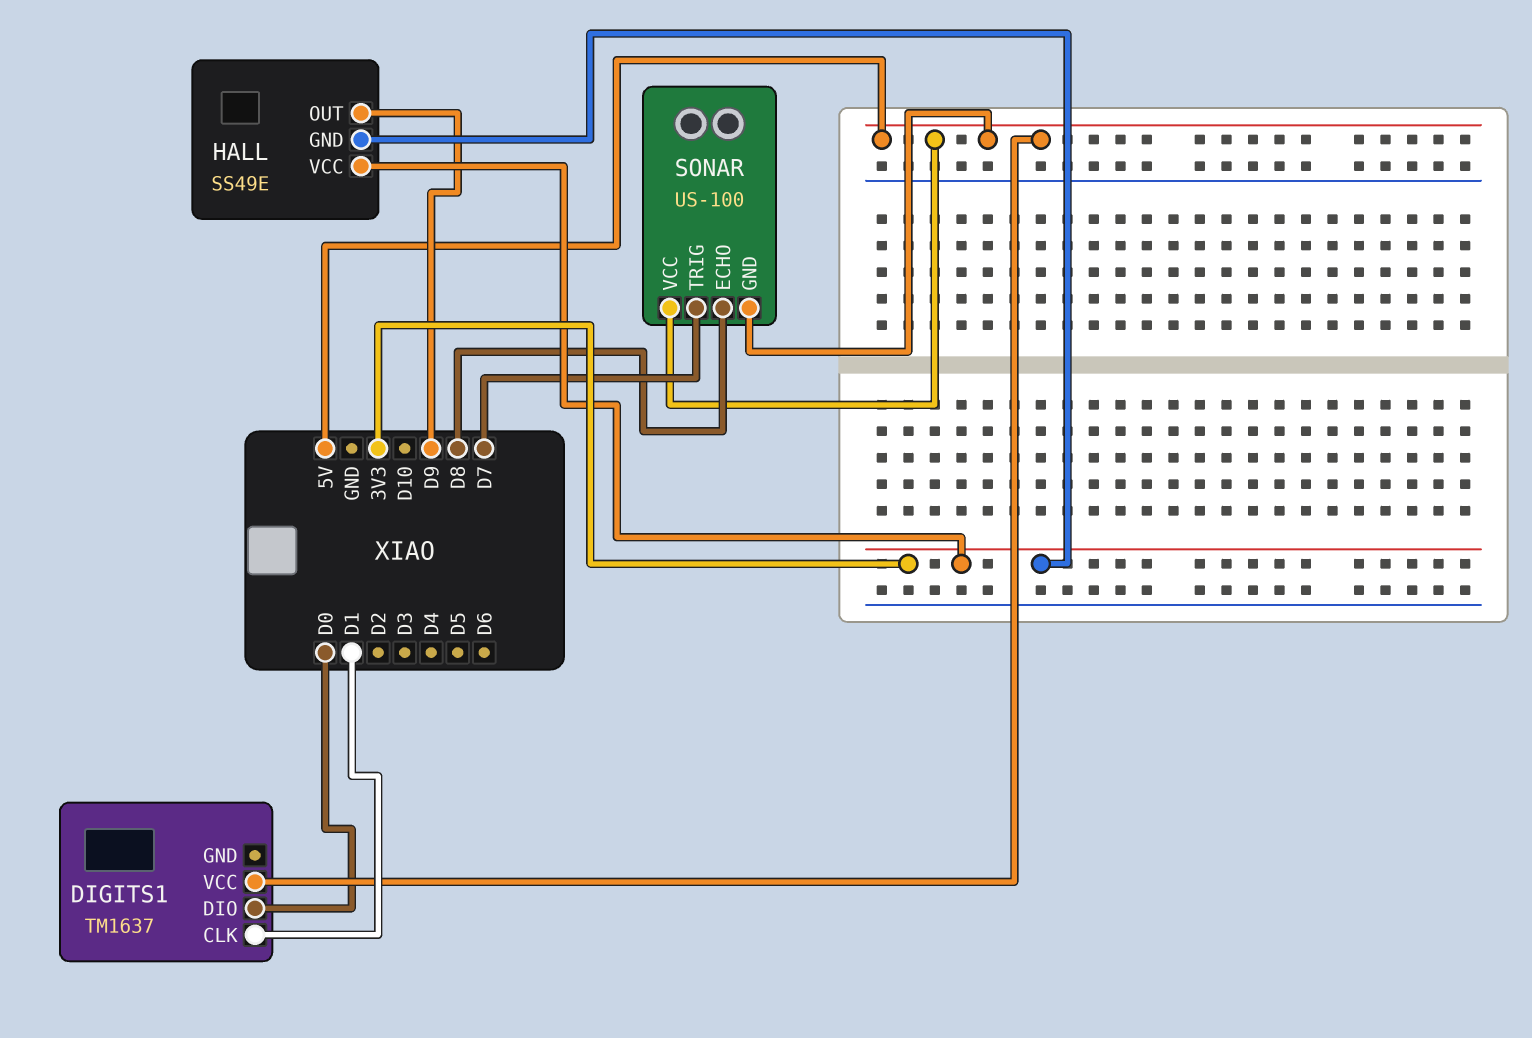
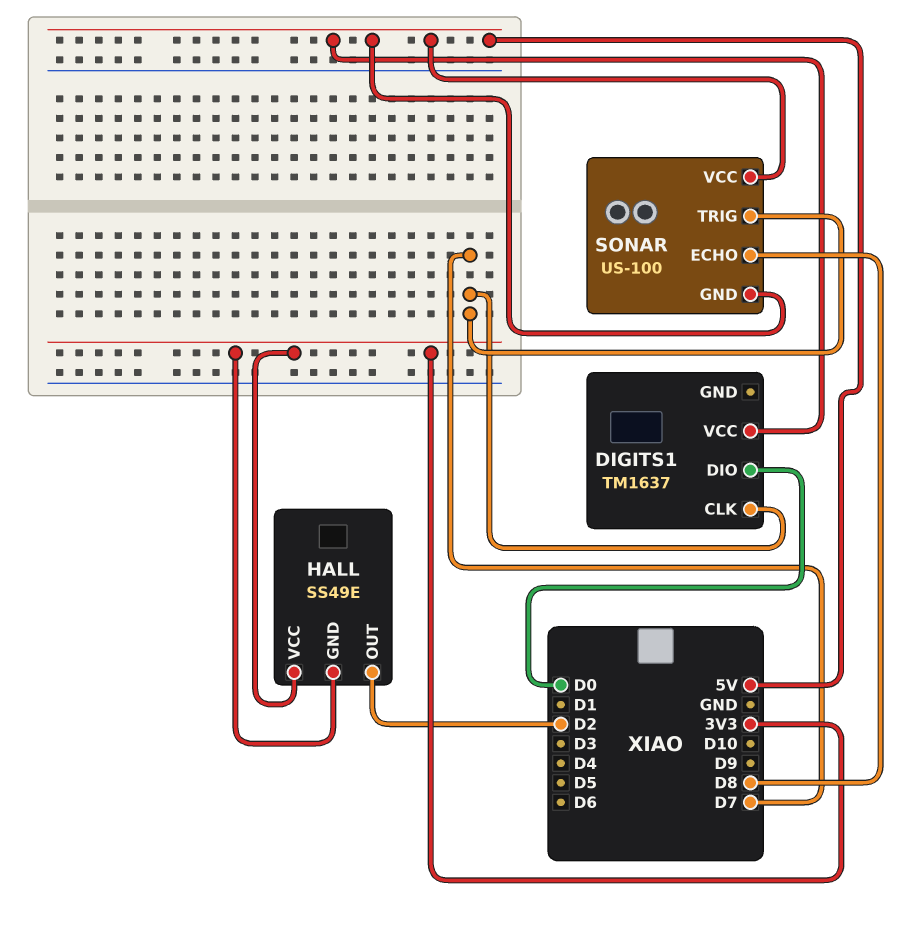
DIGITS1 pin CLK: D1 -> D7
HALL pin OUT: D9 -> D2

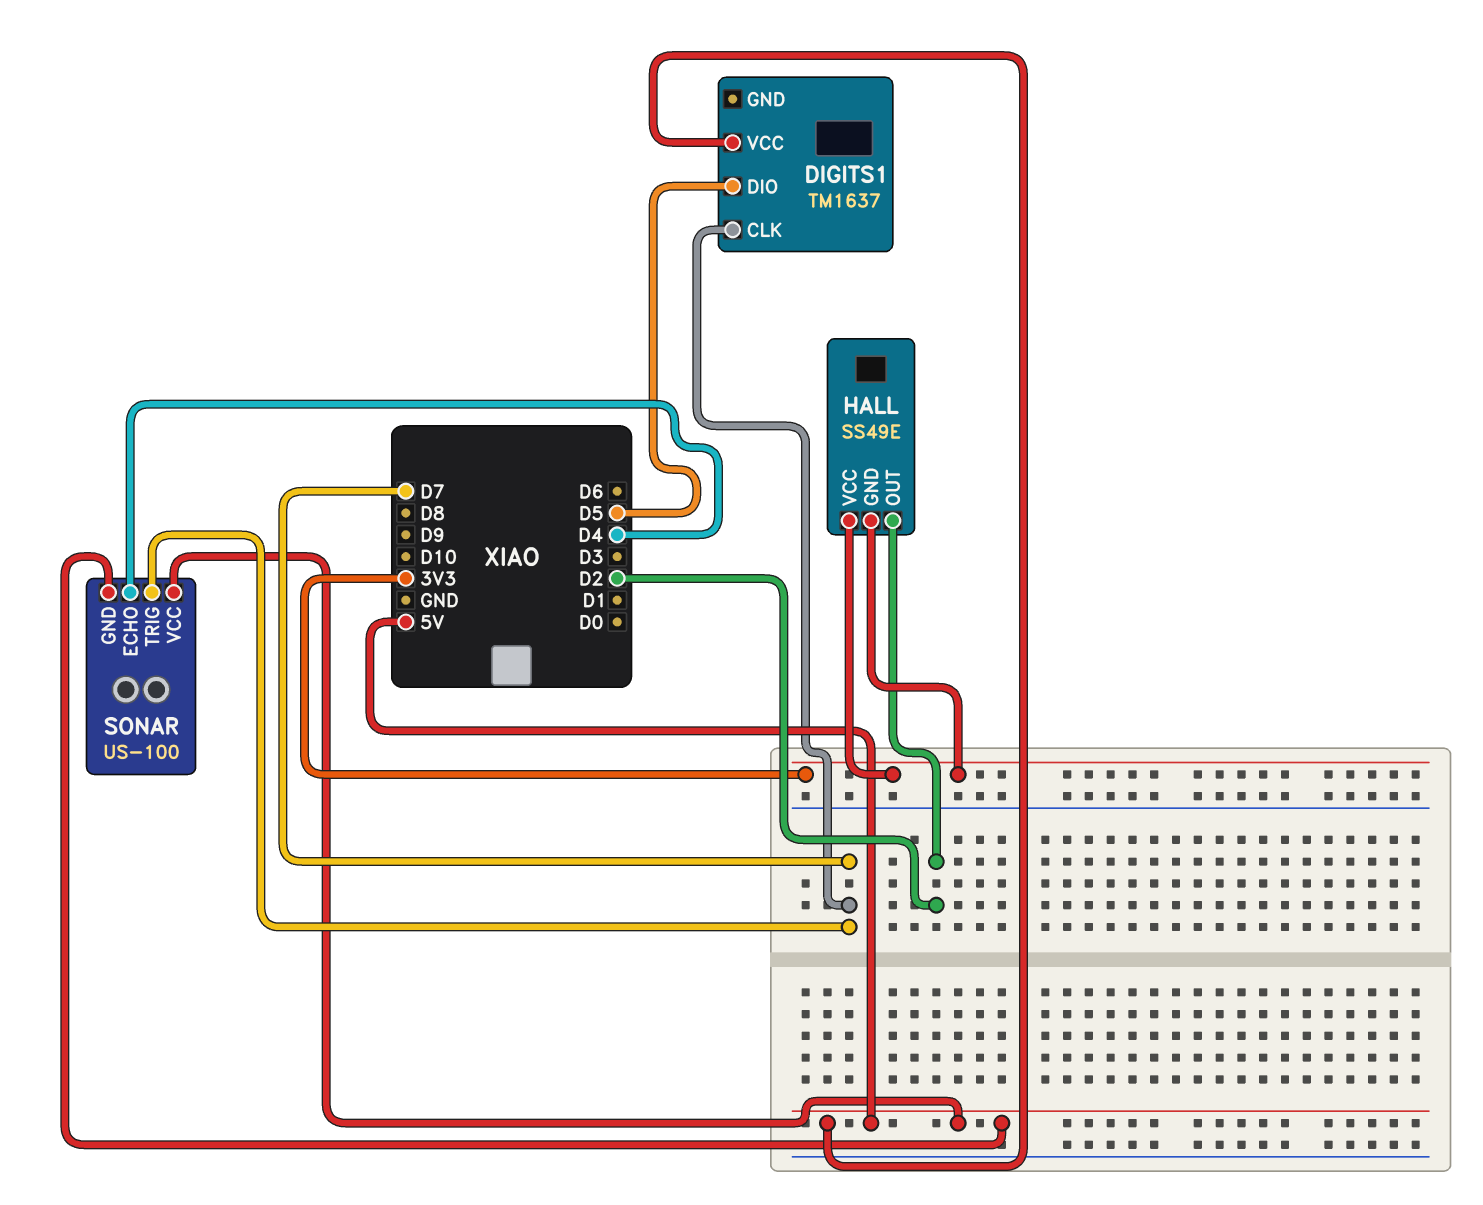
DIGITS1 pin DIO: D0 -> D5
SONAR pin ECHO: D8 -> D4

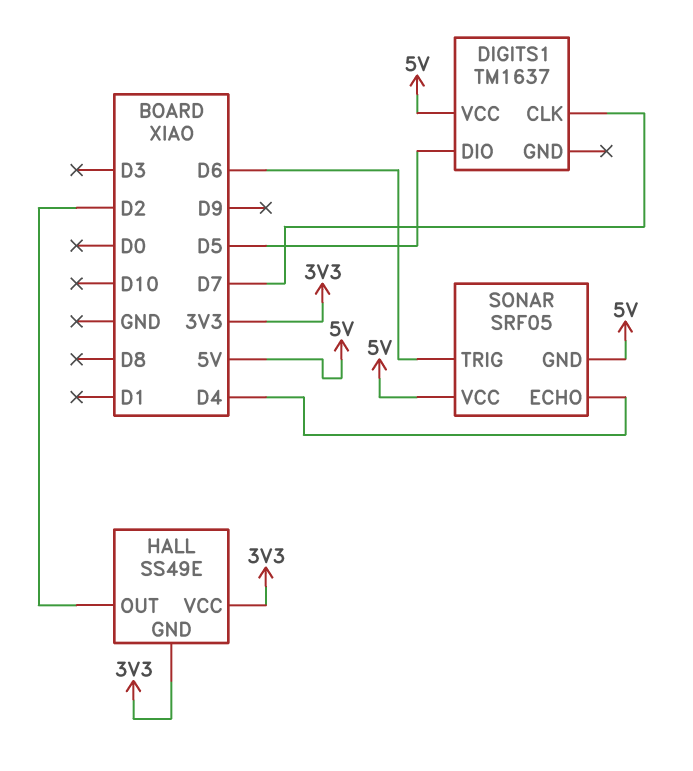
SONAR: US-100 -> SRF05
SONAR pin TRIG: D7 -> D6

